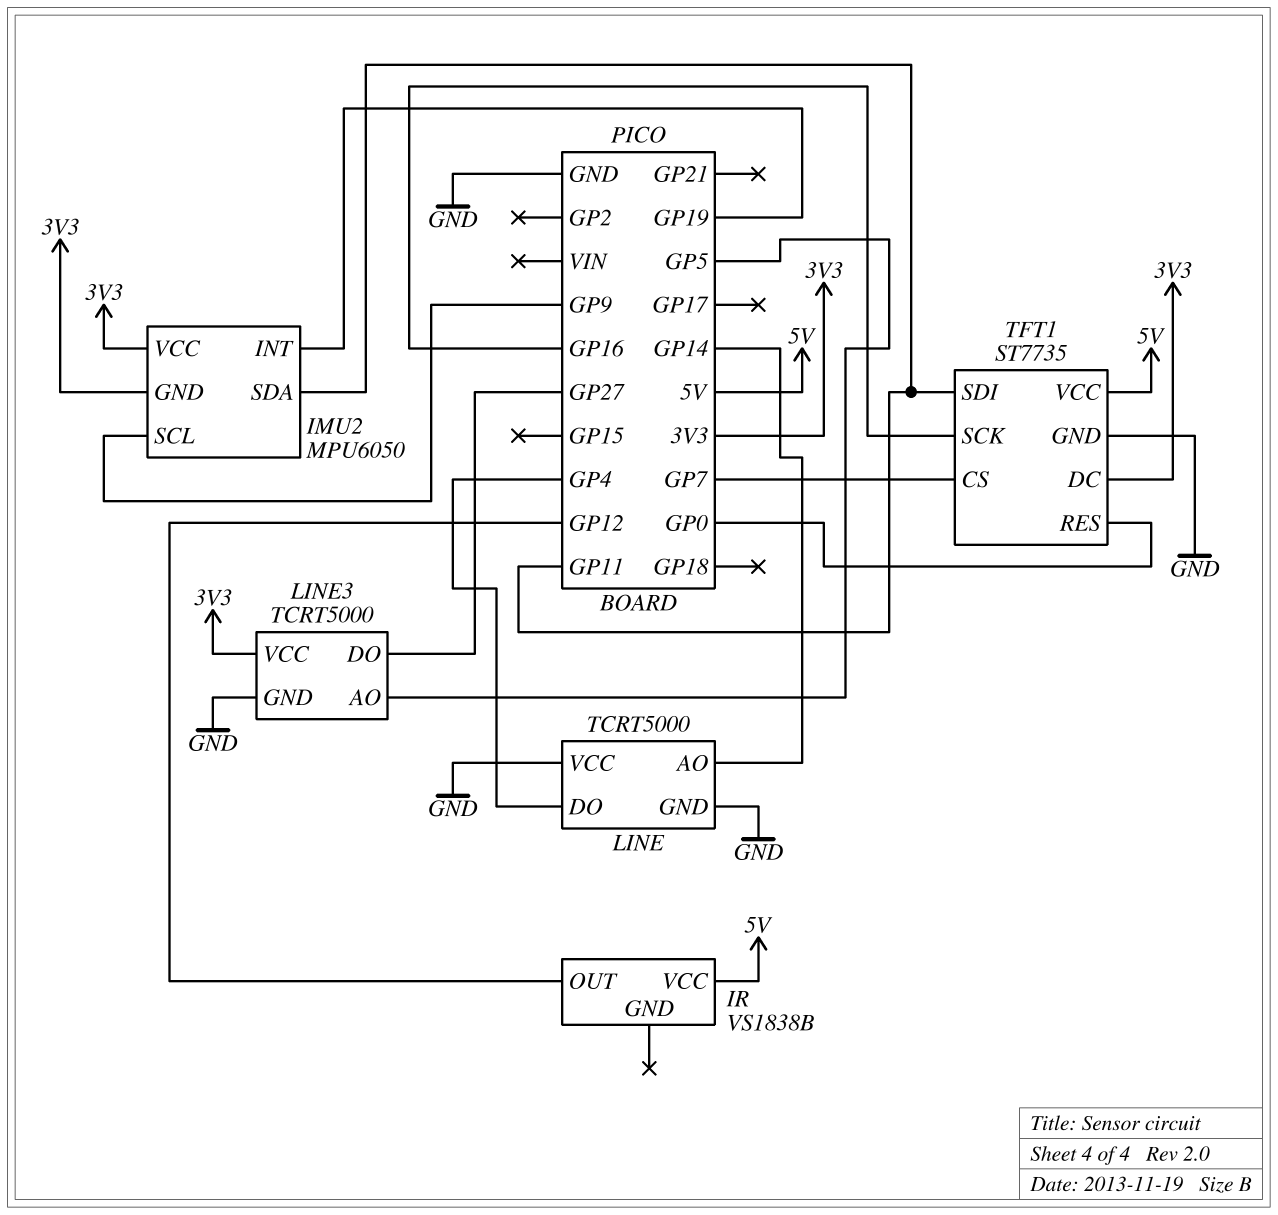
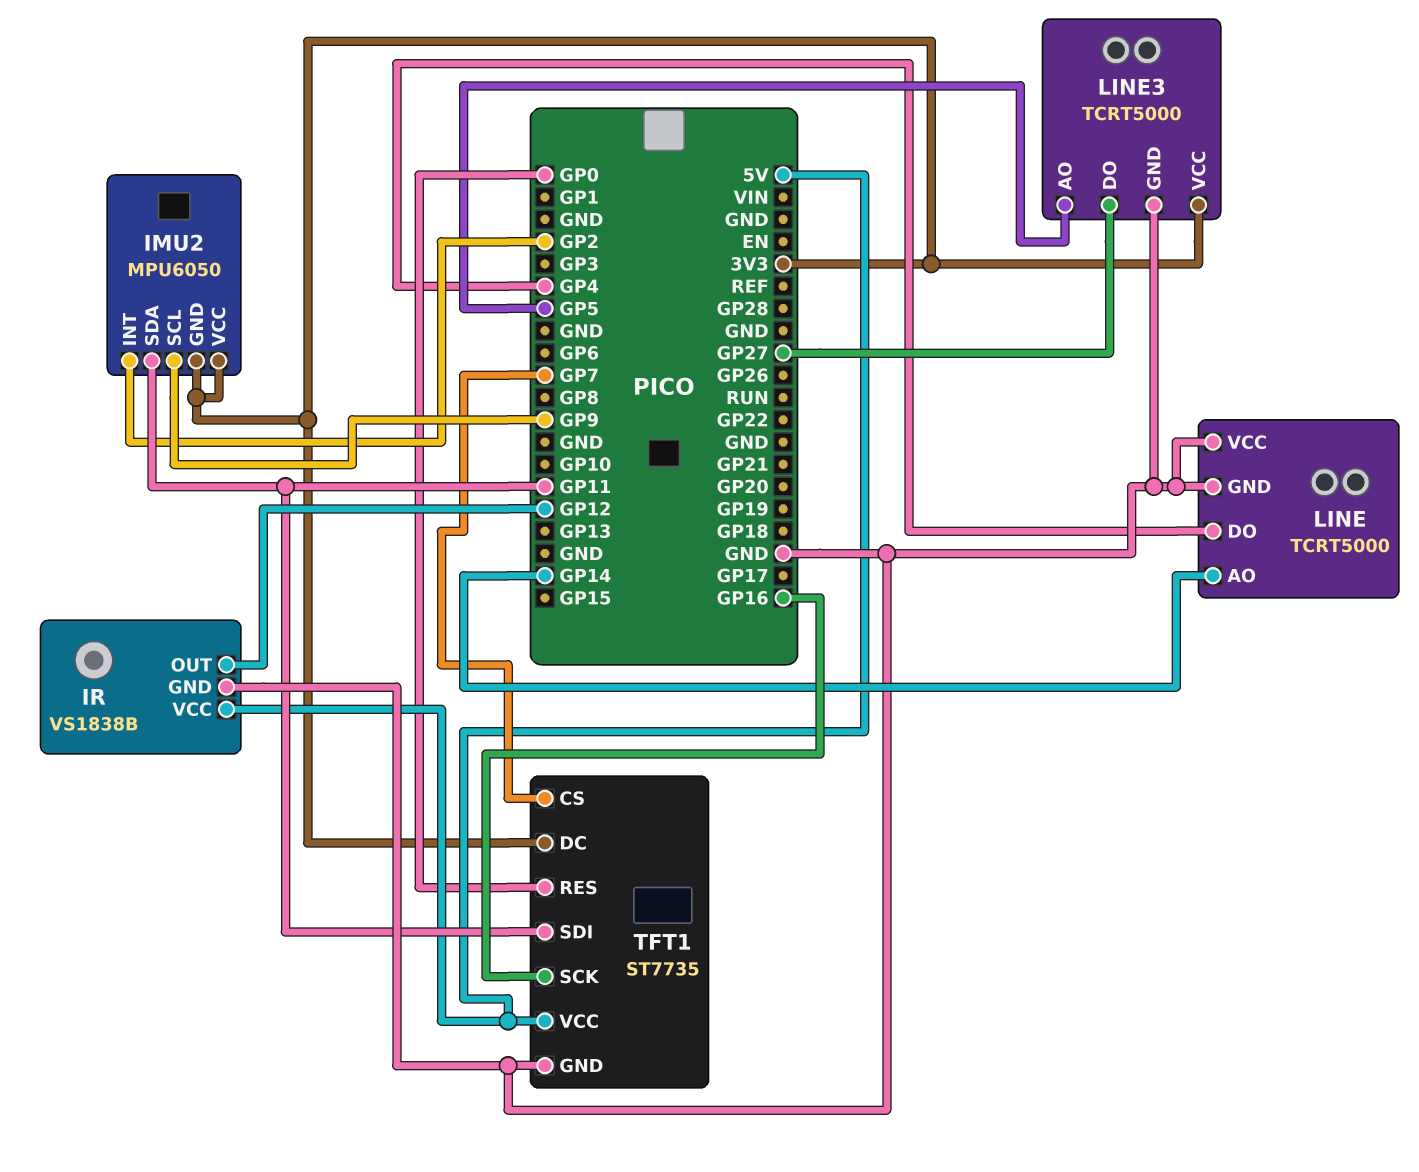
IMU2 pin INT: GP19 -> GP2
IR pin GND: none -> GND

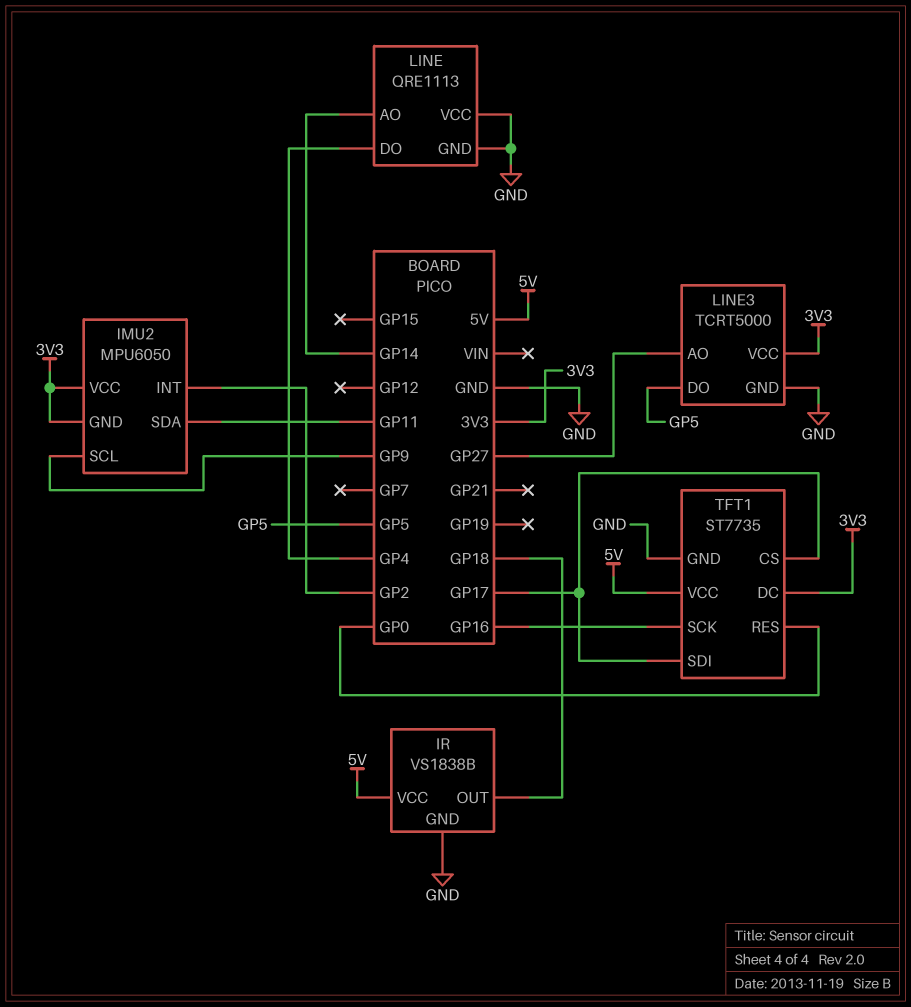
IR pin OUT: GP12 -> GP18
LINE: TCRT5000 -> QRE1113
LINE3 pin AO: GP5 -> GP27
LINE3 pin DO: GP27 -> GP5
TFT1 pin CS: GP7 -> GP17
TFT1 pin SDI: GP11 -> GP17

